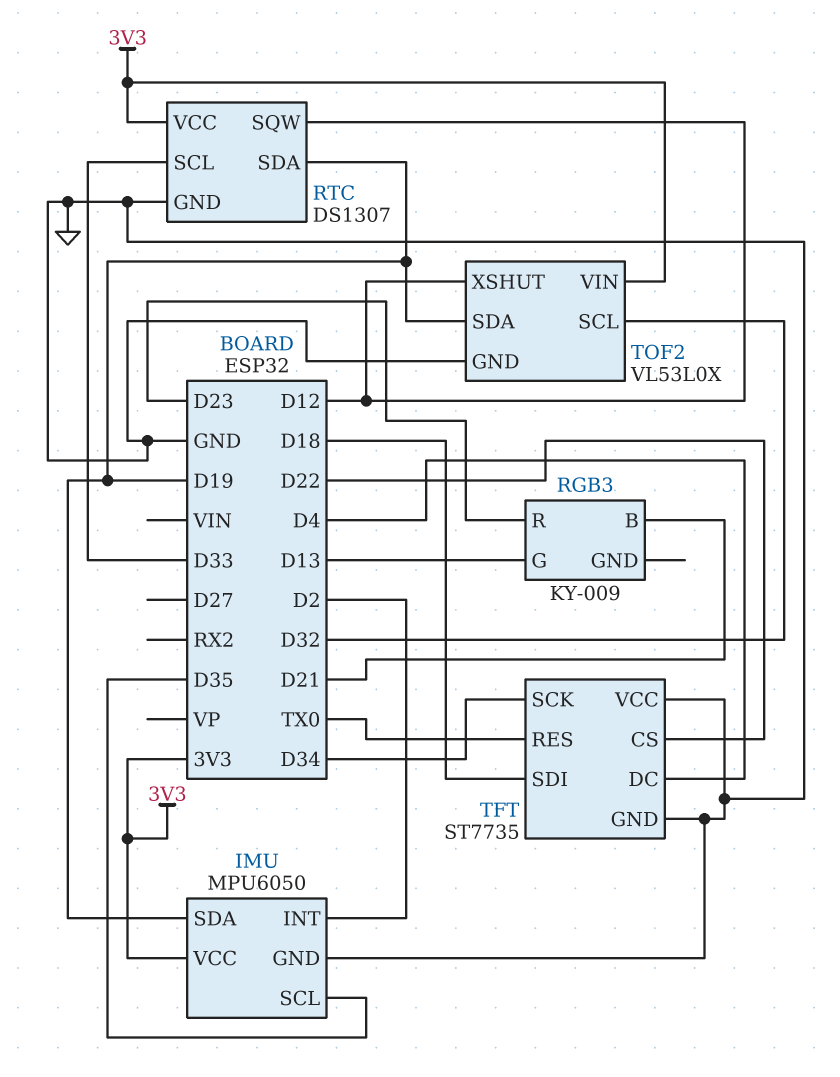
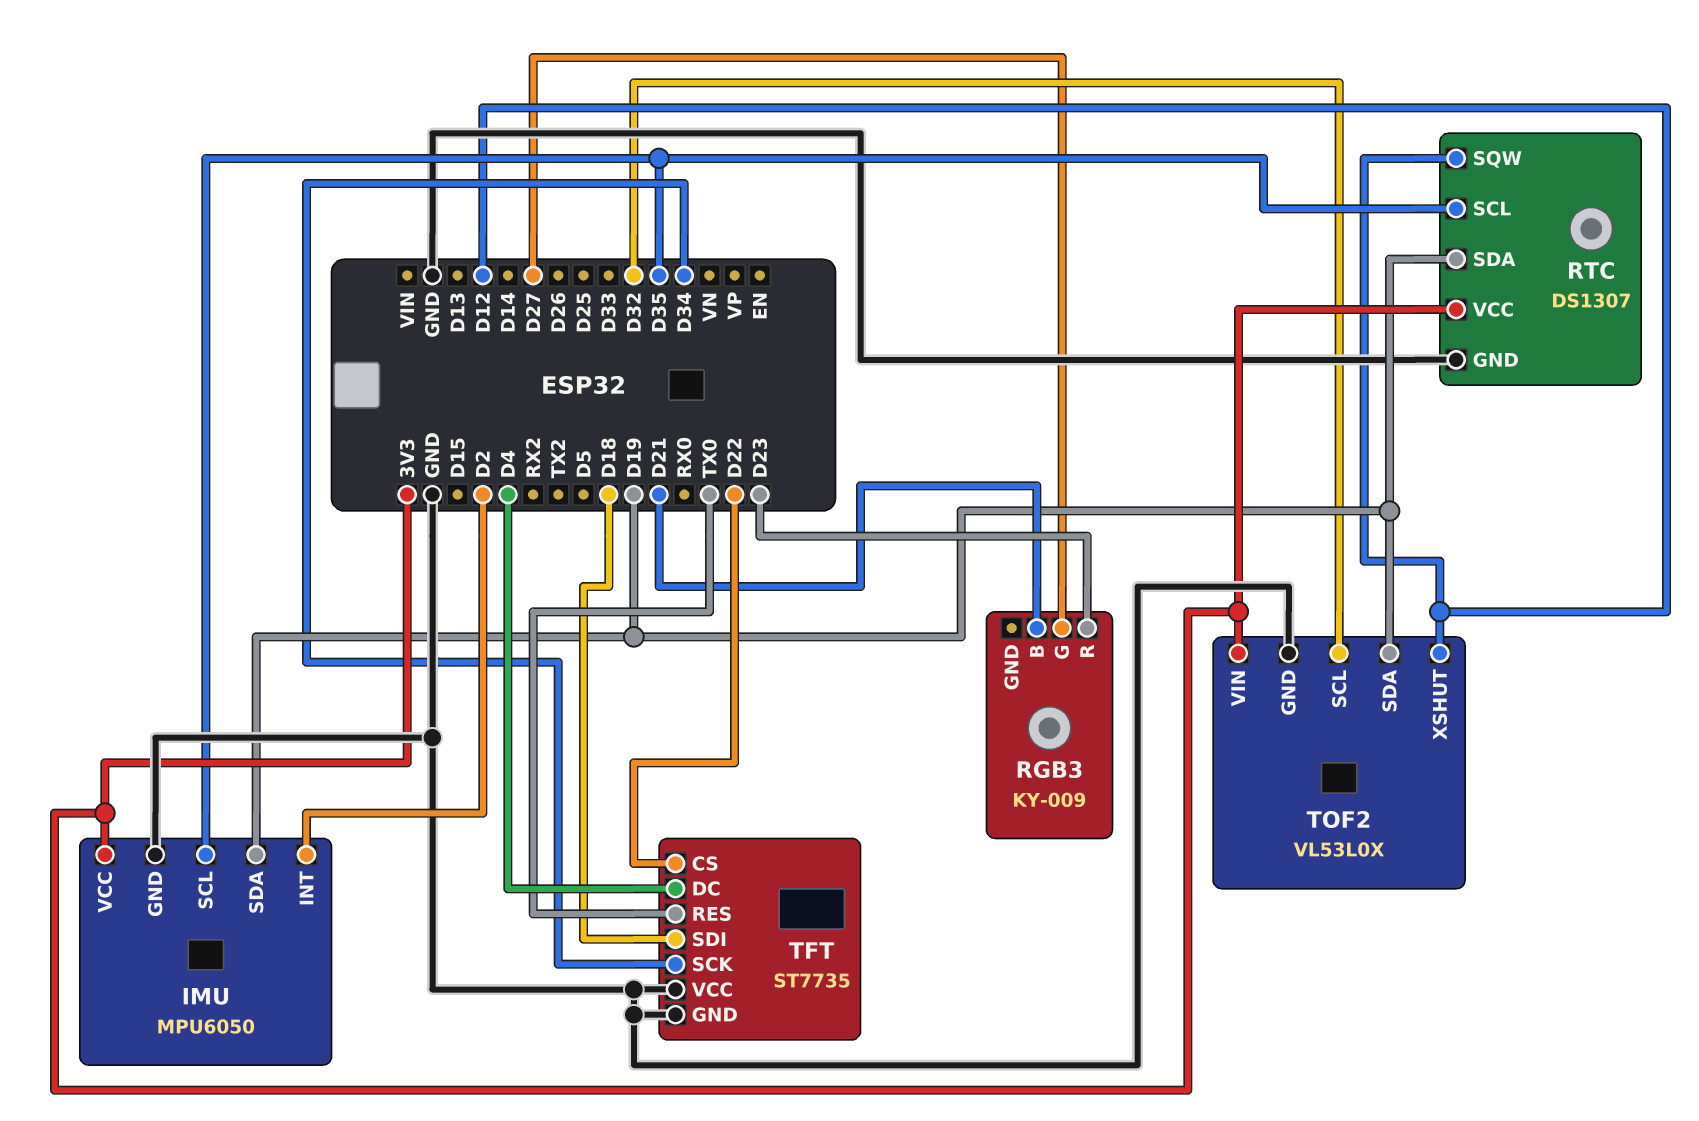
RGB3 pin G: D13 -> D27
RTC pin SCL: D33 -> D35

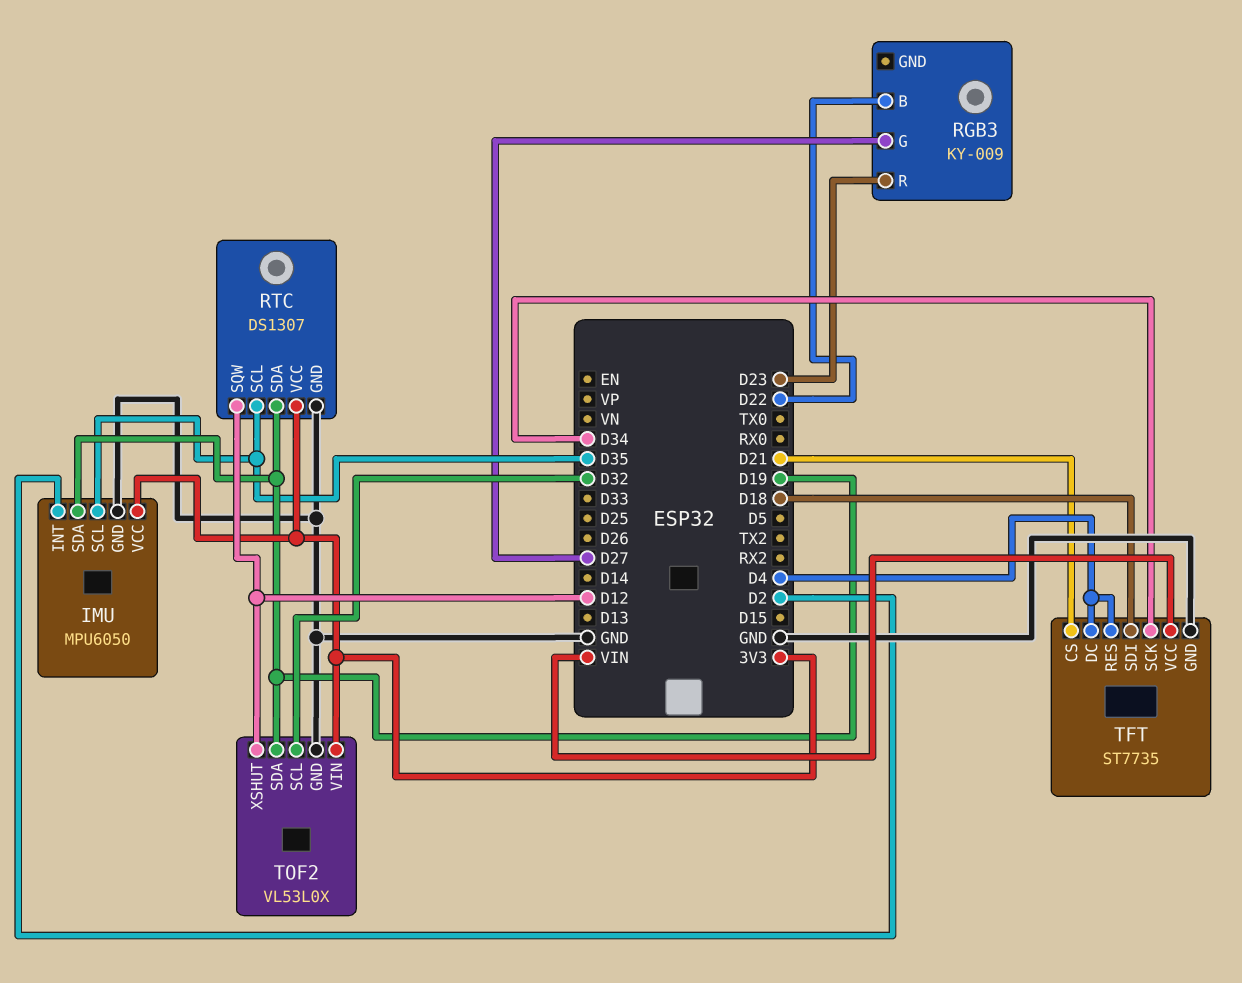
RGB3 pin B: D21 -> D22
TFT pin CS: D22 -> D21
TFT pin RES: TX0 -> D4
TFT pin VCC: GND -> VIN

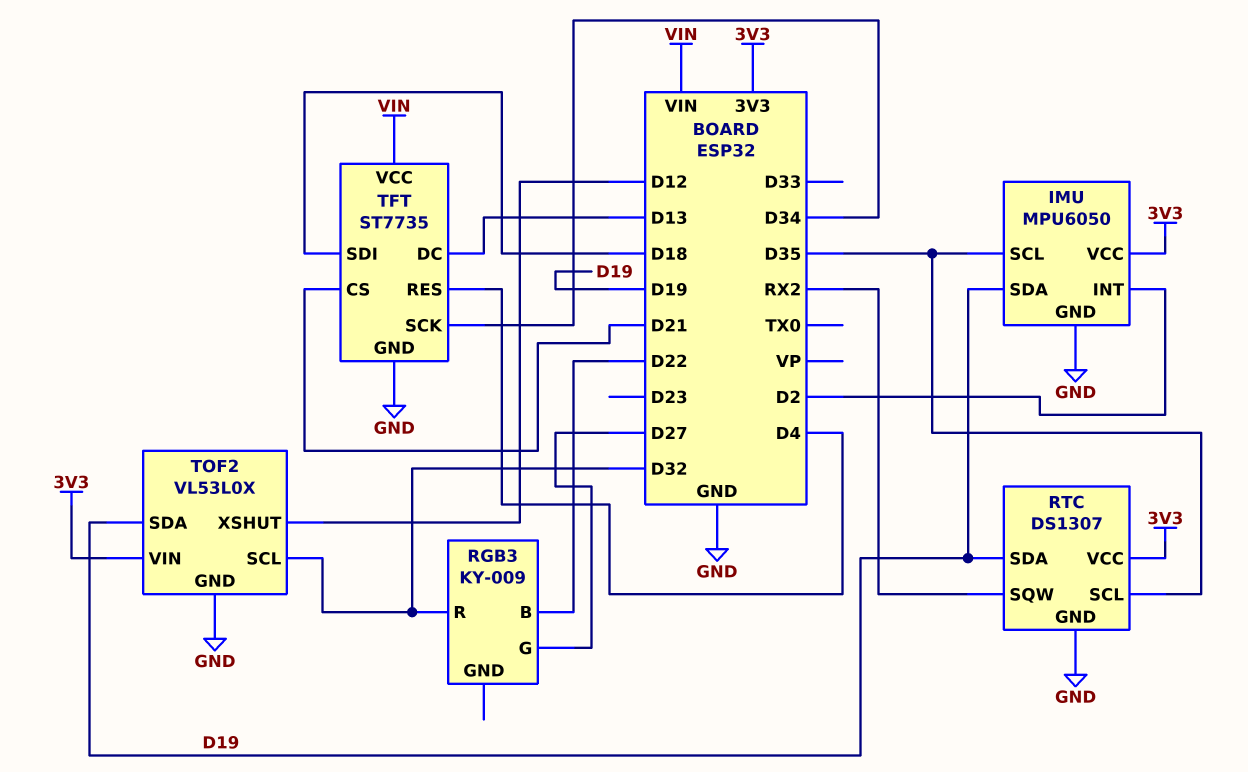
RGB3 pin R: D23 -> D32
RTC pin SQW: D12 -> RX2
TFT pin DC: D4 -> D13

